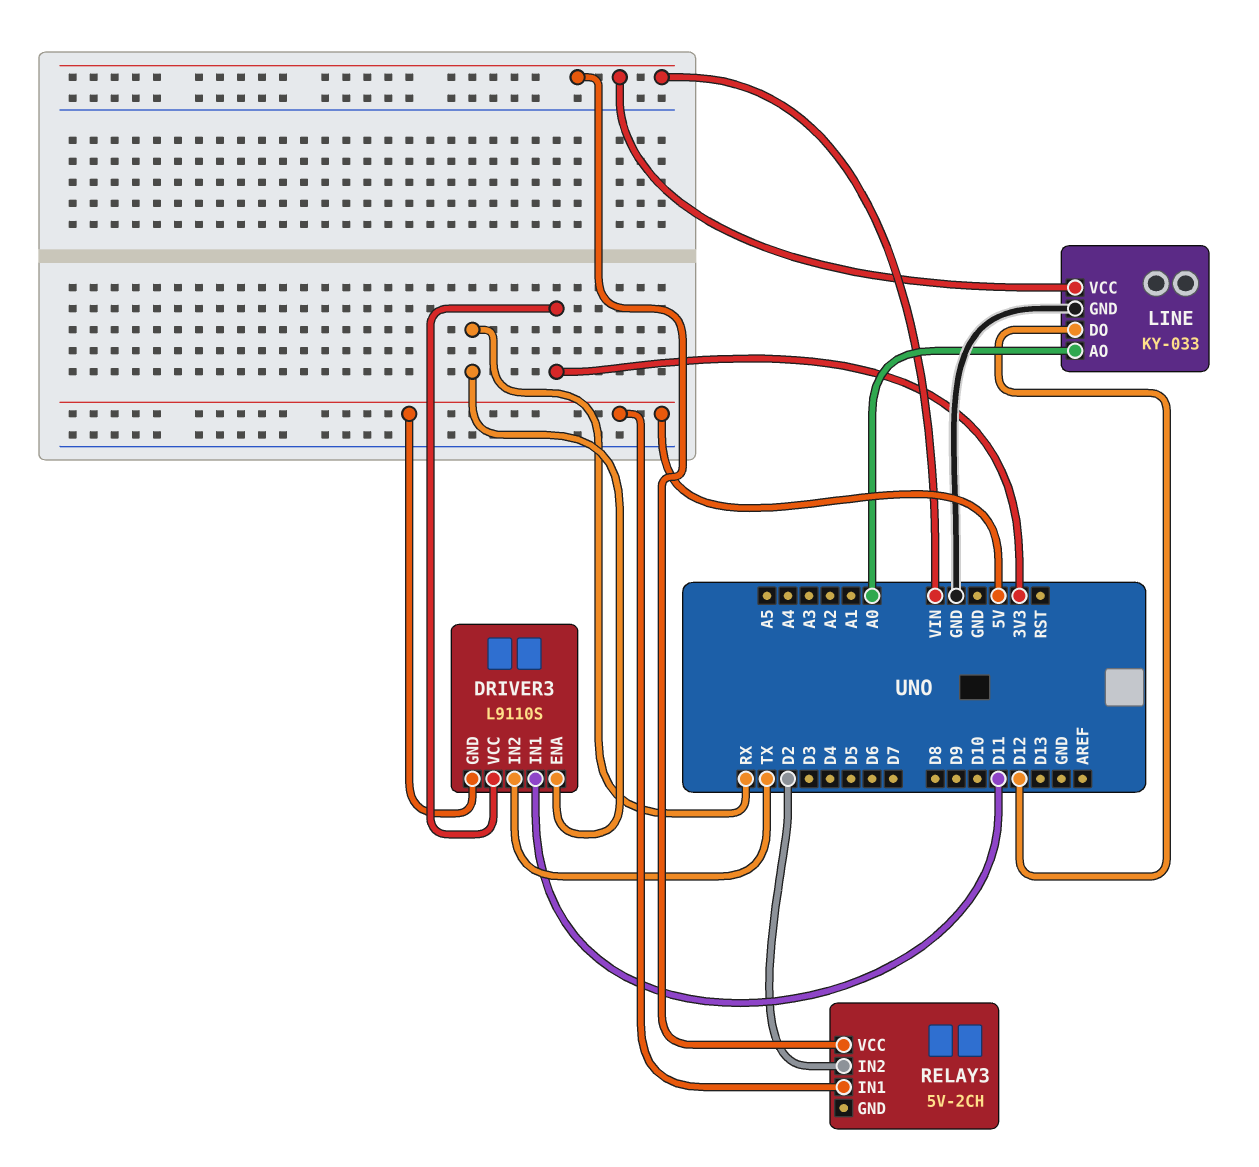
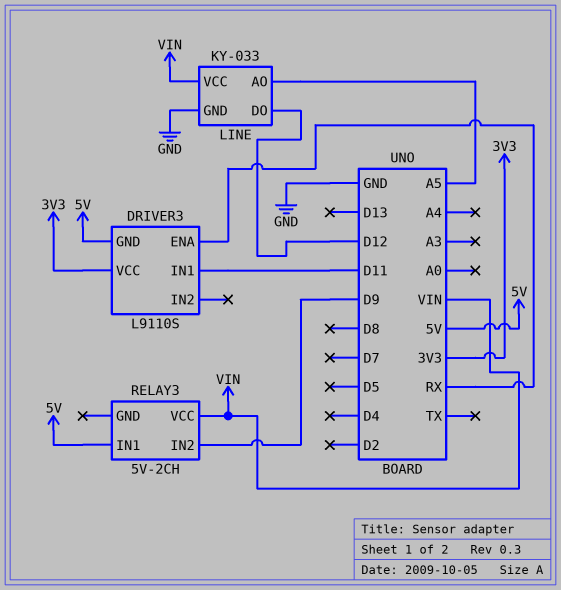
DRIVER3 pin IN2: TX -> none
LINE pin AO: A0 -> A5
RELAY3 pin IN2: D2 -> D9

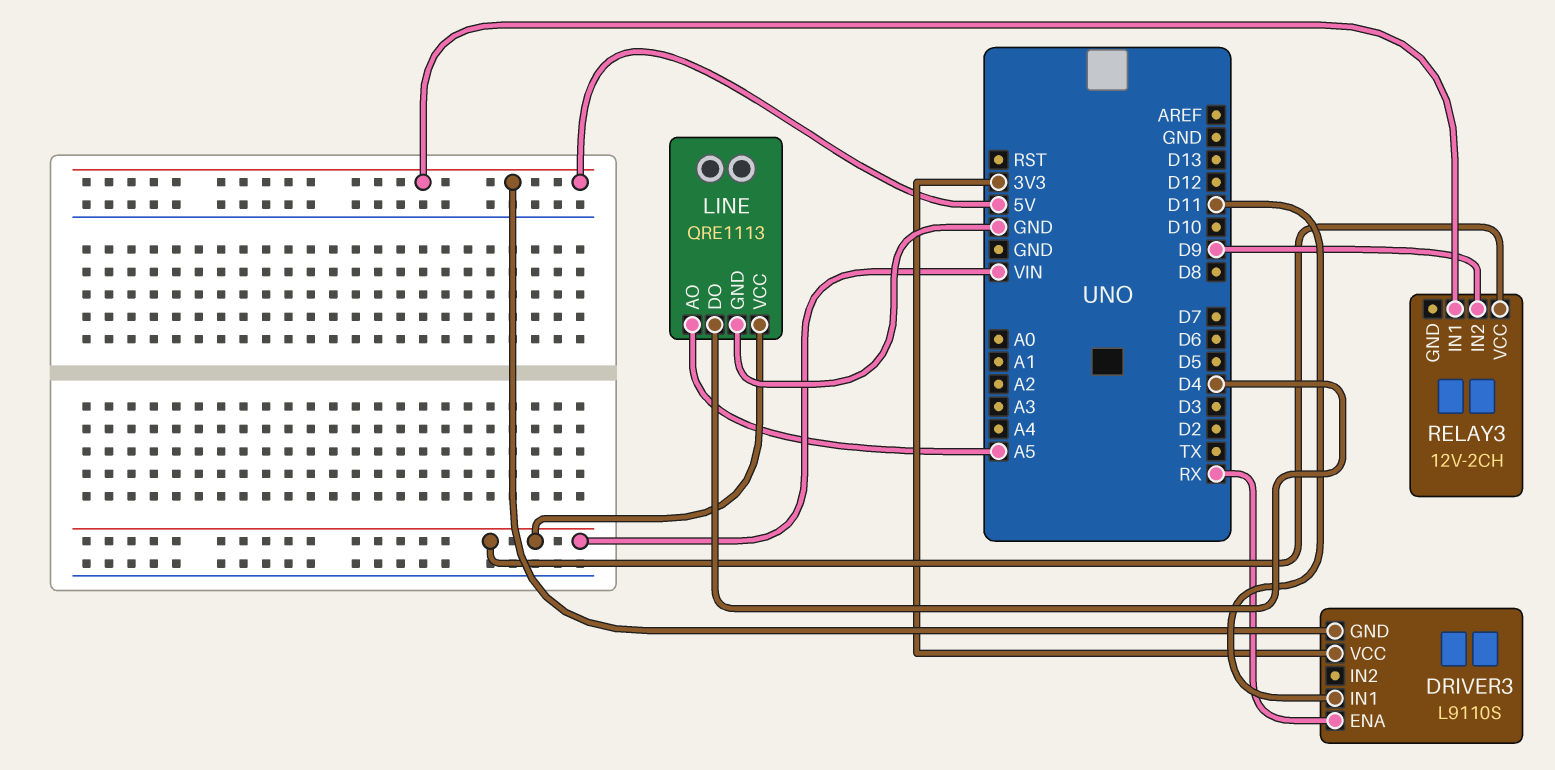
LINE: KY-033 -> QRE1113
LINE pin DO: D12 -> D4
RELAY3: 5V-2CH -> 12V-2CH

